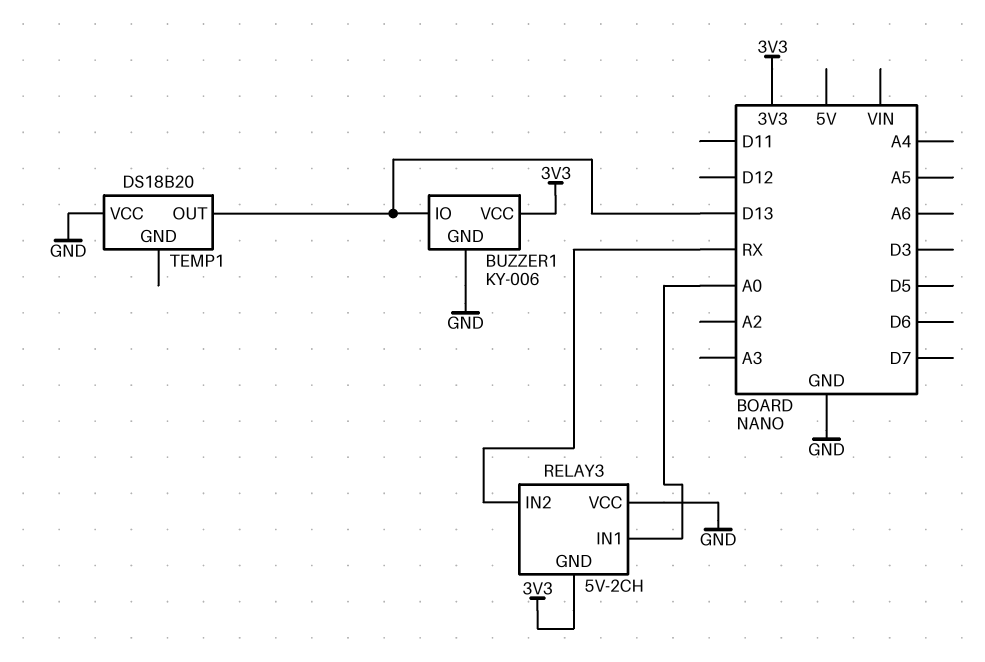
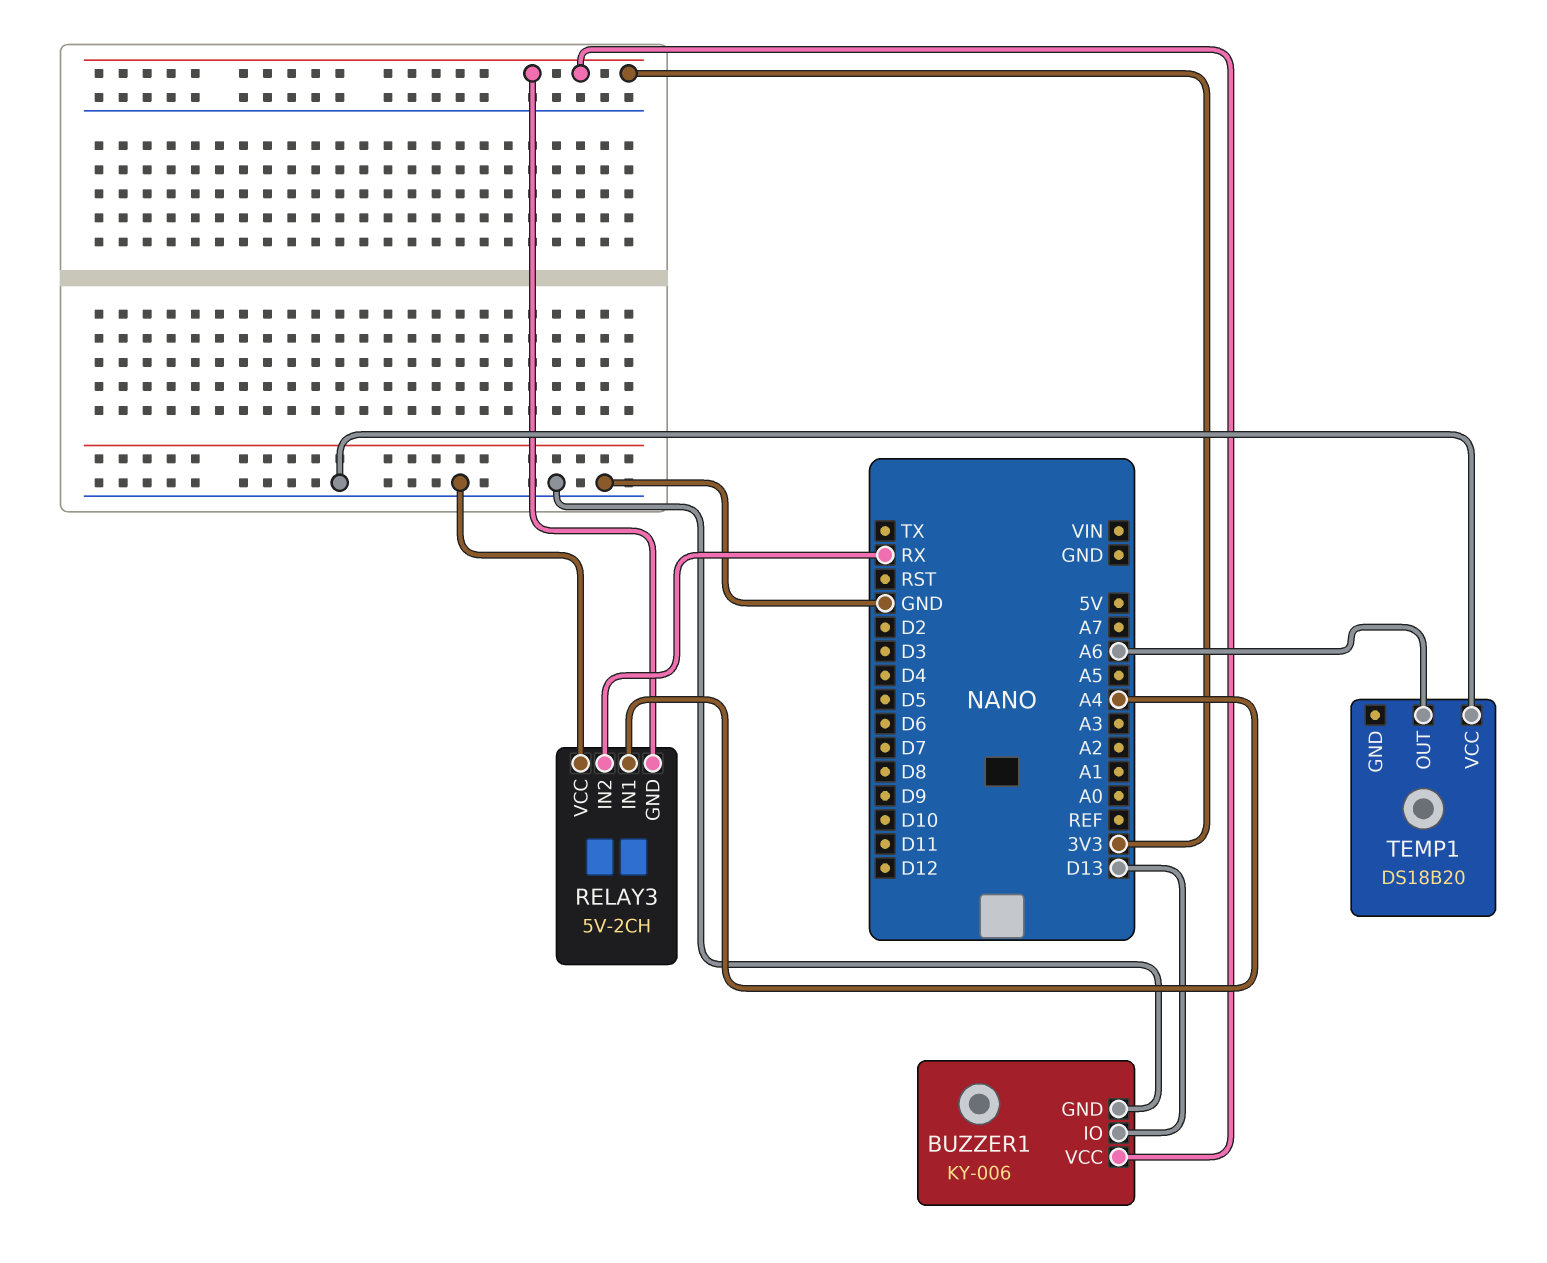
RELAY3 pin IN1: A0 -> A4
TEMP1 pin OUT: D13 -> A6

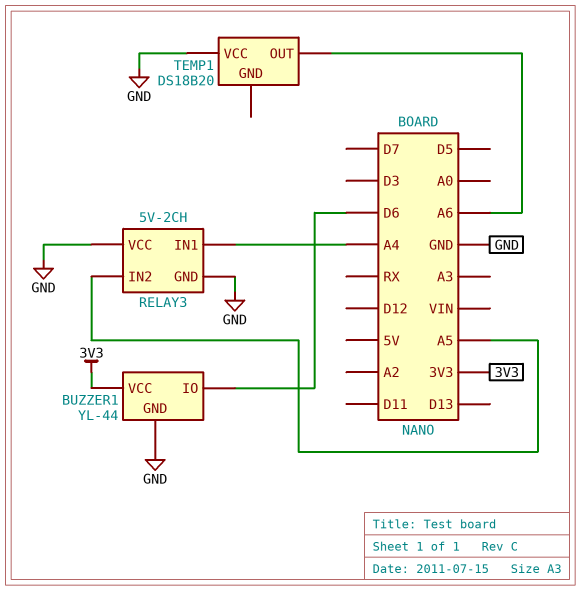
BUZZER1: KY-006 -> YL-44
BUZZER1 pin IO: D13 -> D6
RELAY3 pin GND: 3V3 -> GND
RELAY3 pin IN2: RX -> A5

